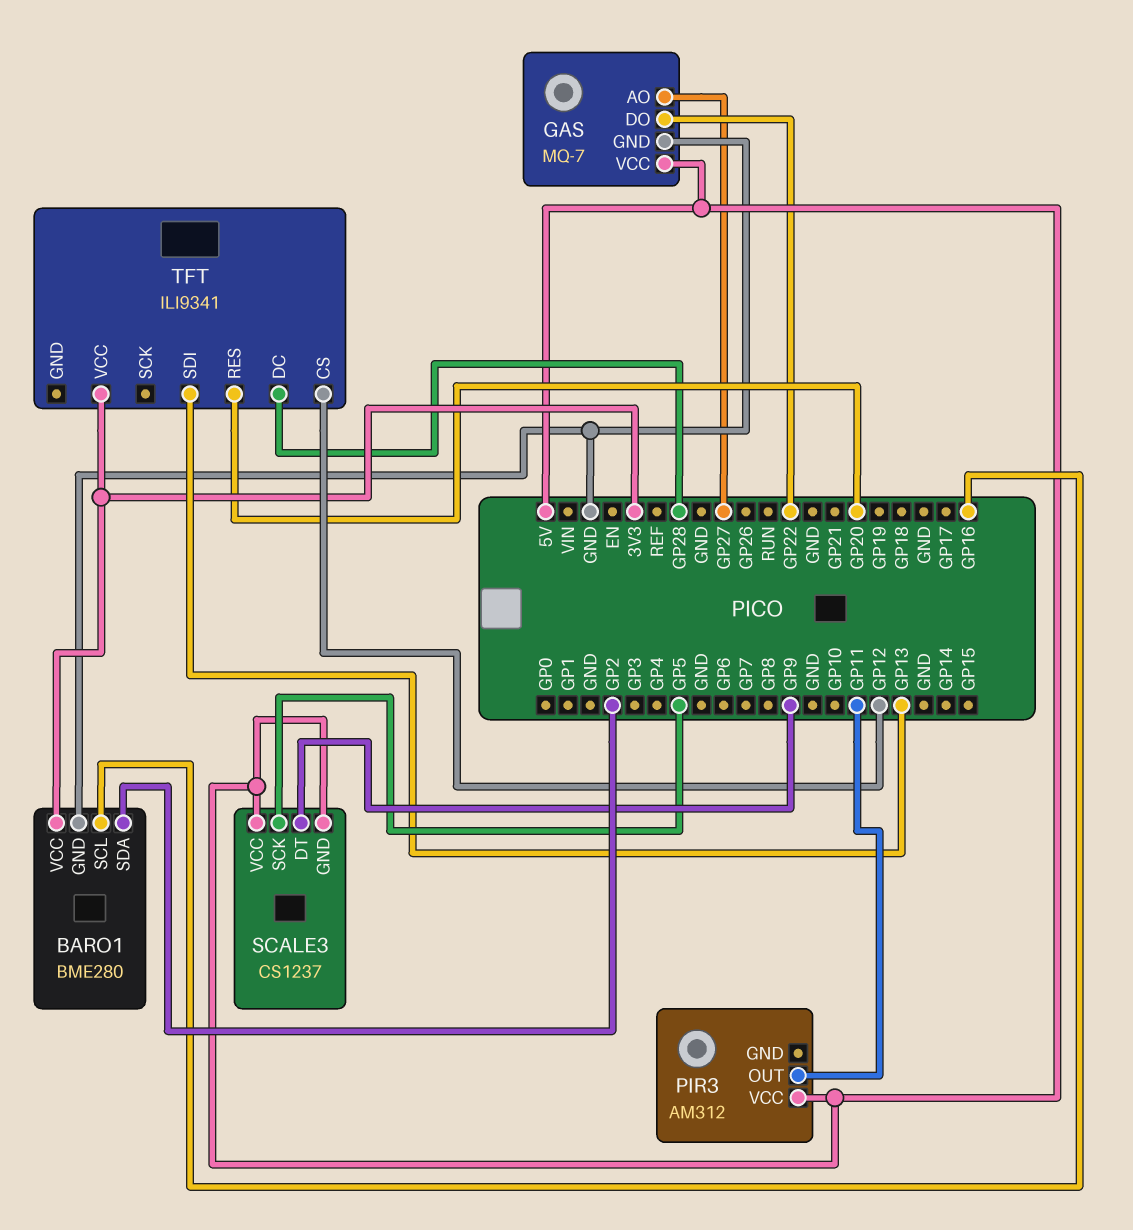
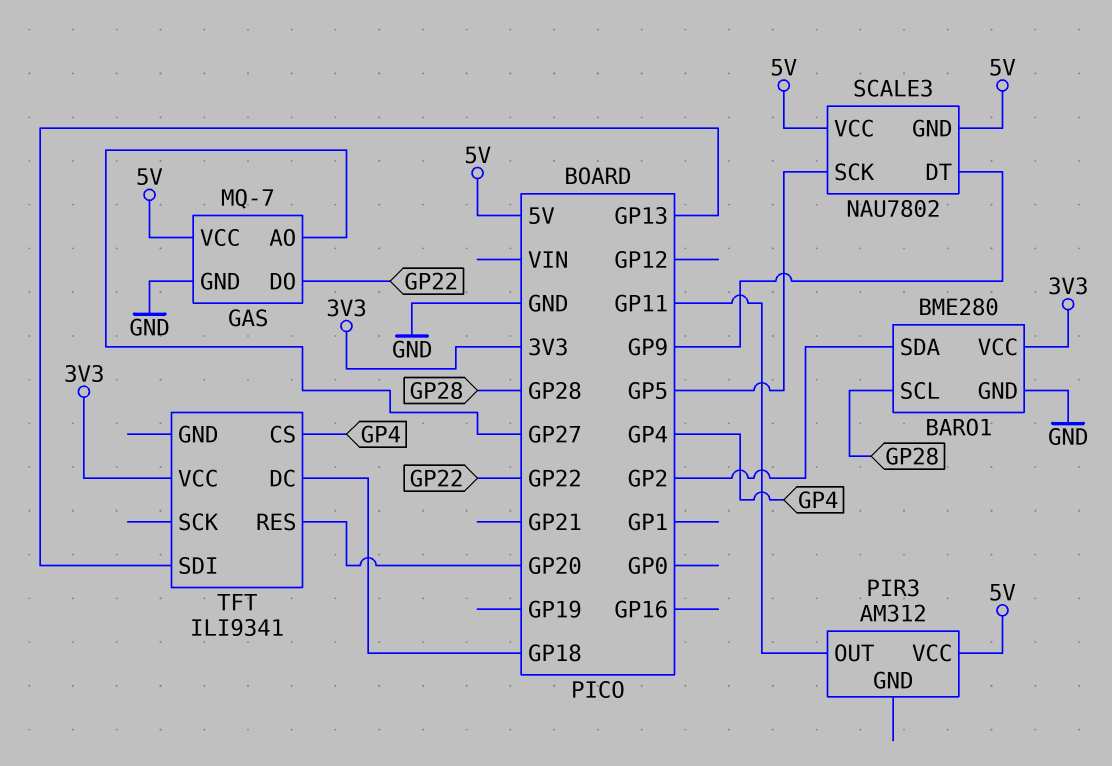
BARO1 pin SCL: GP16 -> GP28
SCALE3: CS1237 -> NAU7802
TFT pin CS: GP12 -> GP4
TFT pin DC: GP28 -> GP18

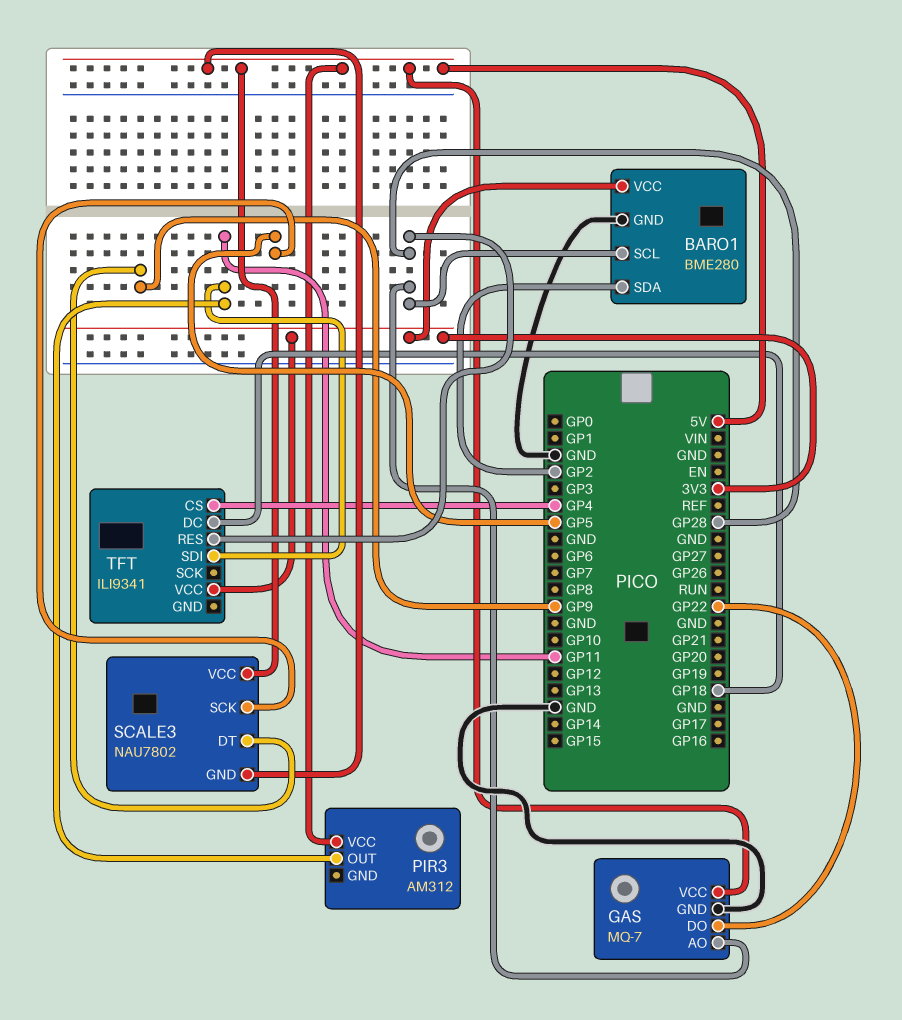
GAS pin AO: GP27 -> GP28
TFT pin RES: GP20 -> GP28
TFT pin SDI: GP13 -> GP11

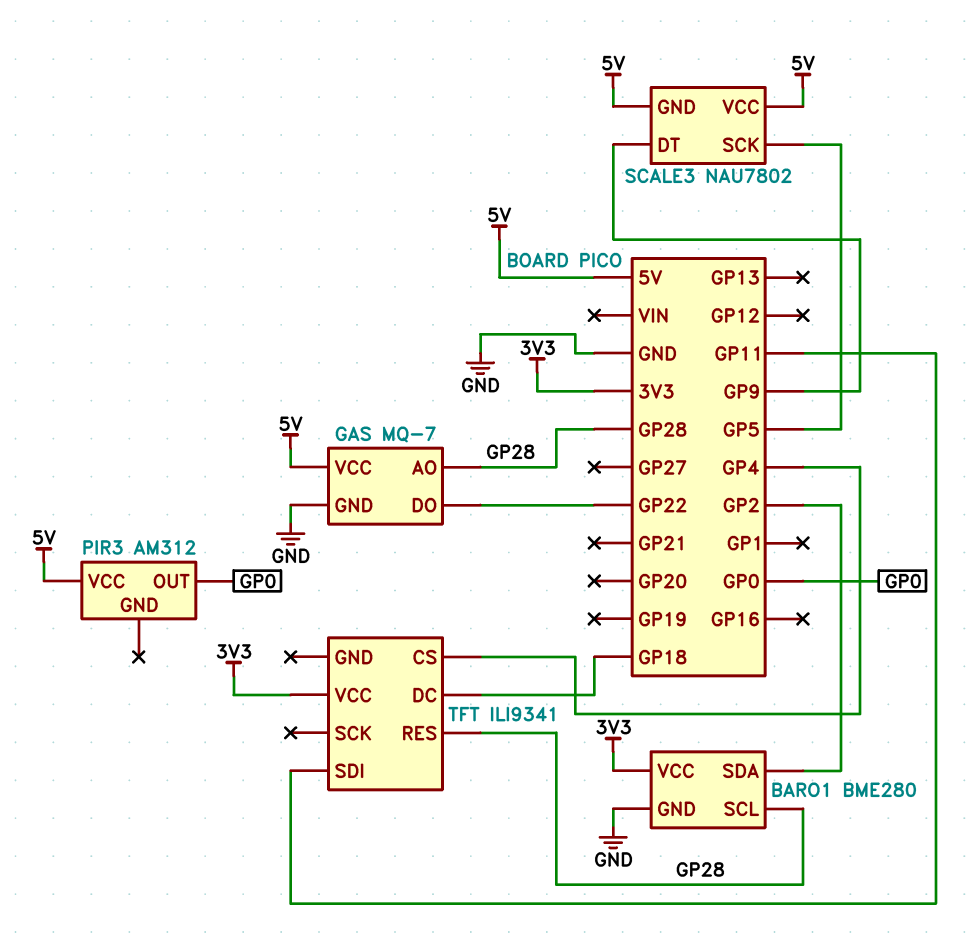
PIR3 pin OUT: GP11 -> GP0

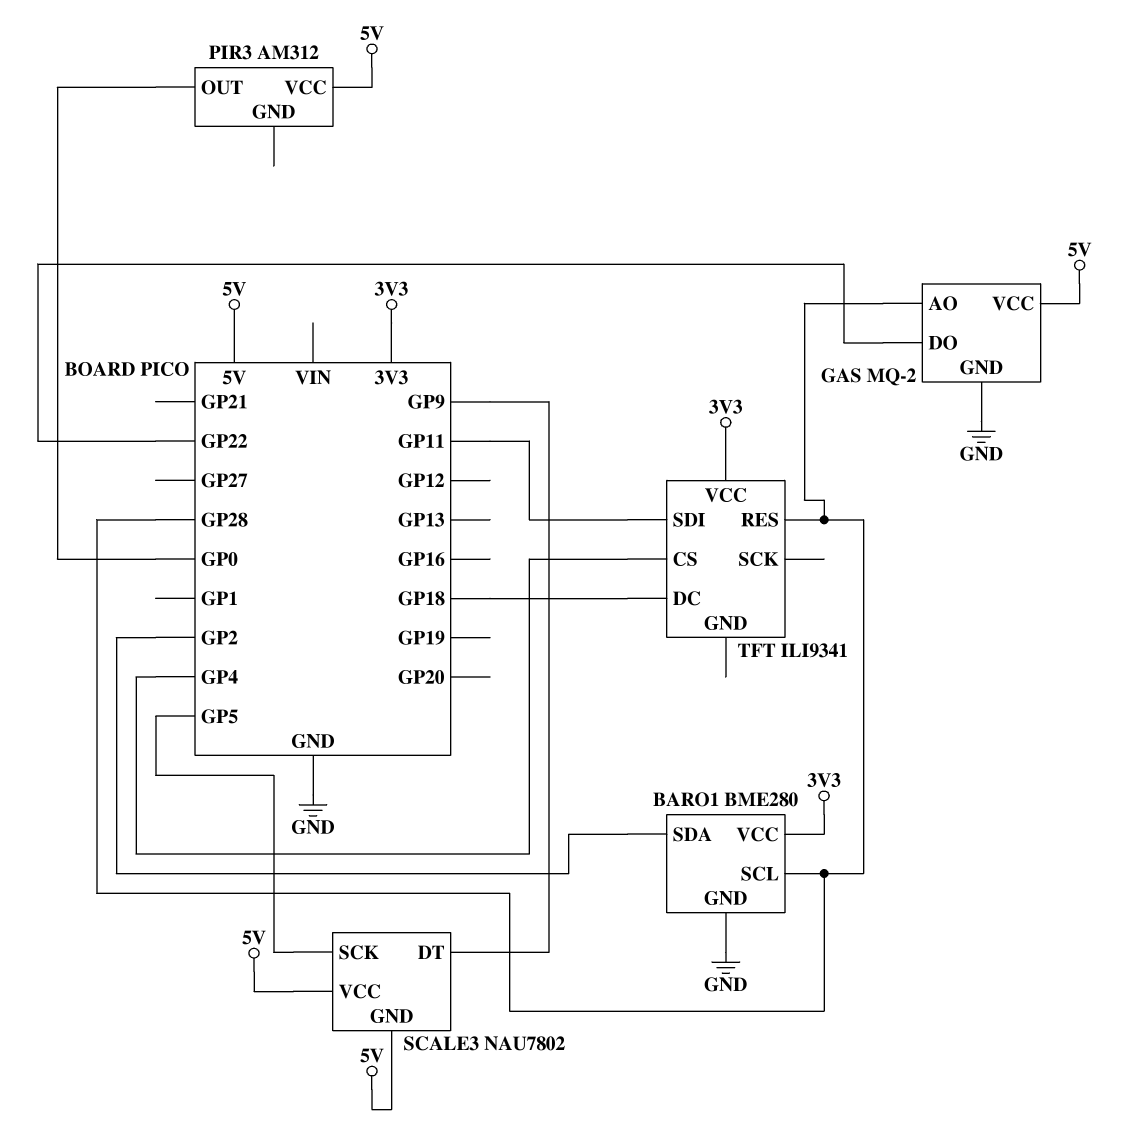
GAS: MQ-7 -> MQ-2

